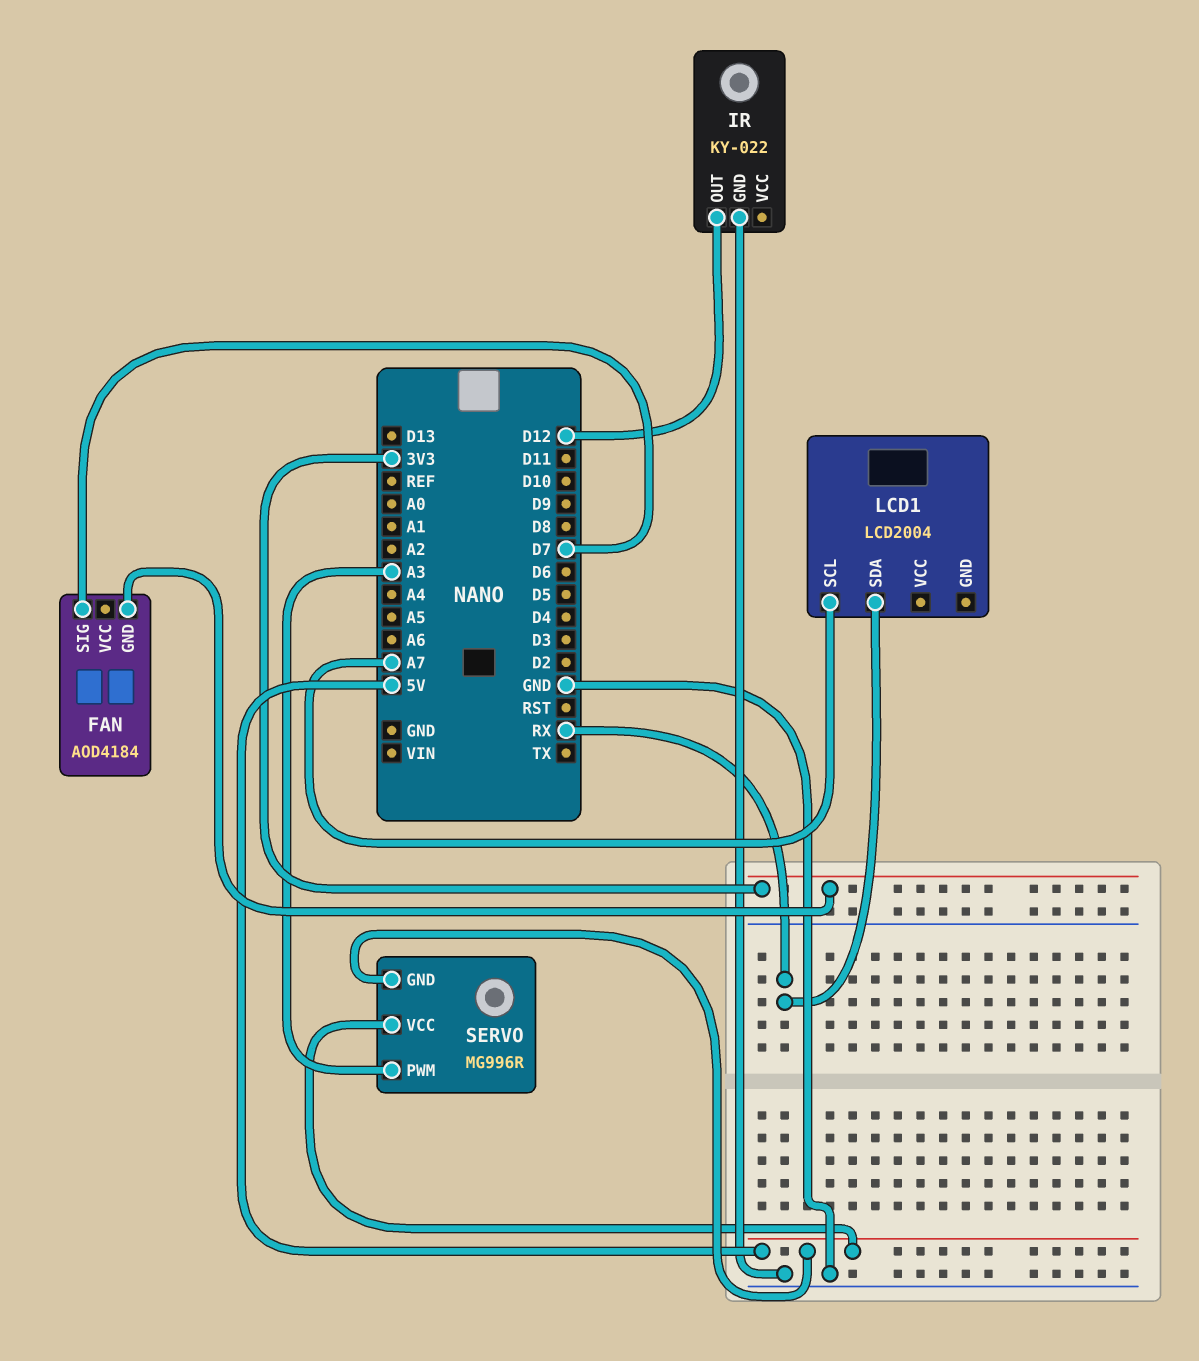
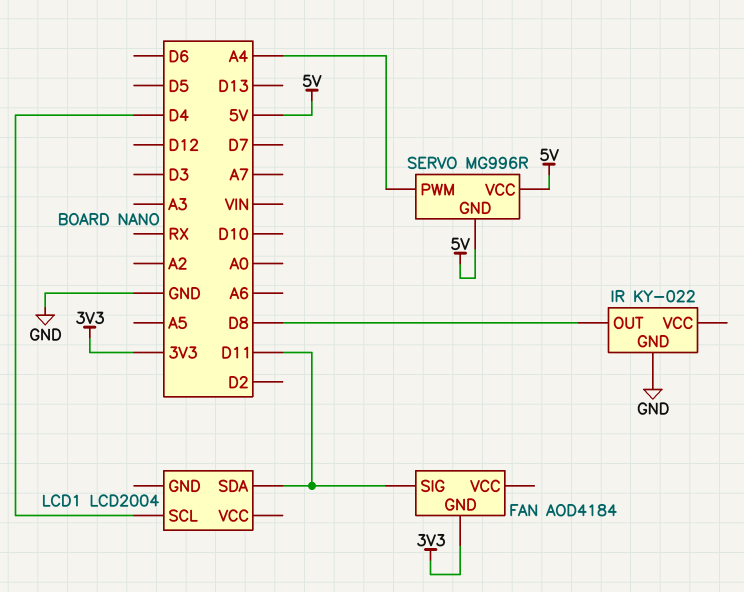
FAN pin SIG: D7 -> D11
IR pin OUT: D12 -> D8
LCD1 pin SCL: A7 -> D4
LCD1 pin SDA: RX -> D11
SERVO pin PWM: A3 -> A4

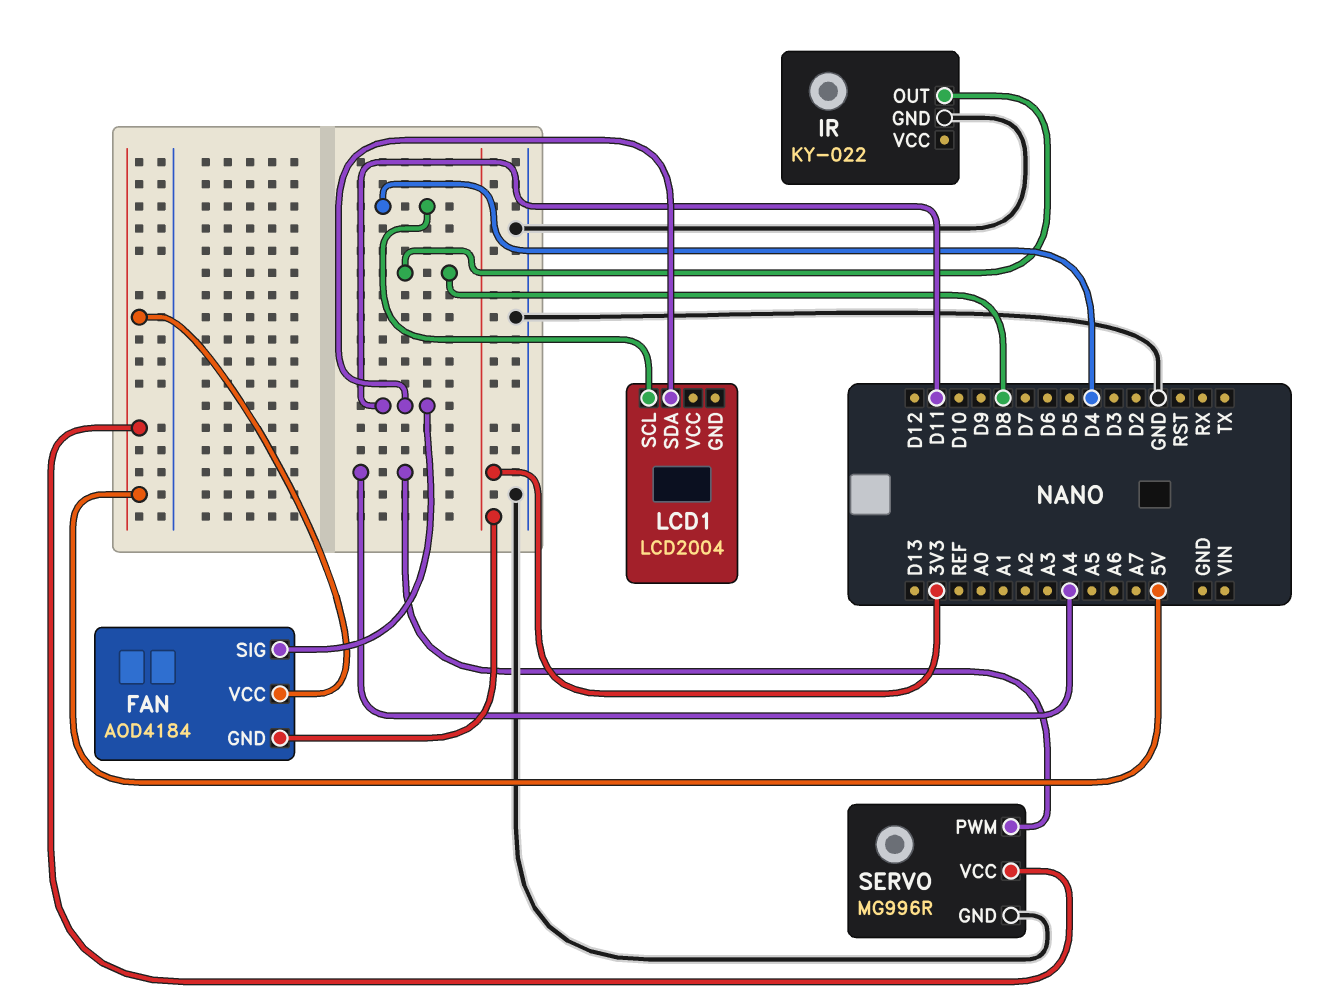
FAN pin VCC: none -> 5V
SERVO pin GND: 5V -> GND

